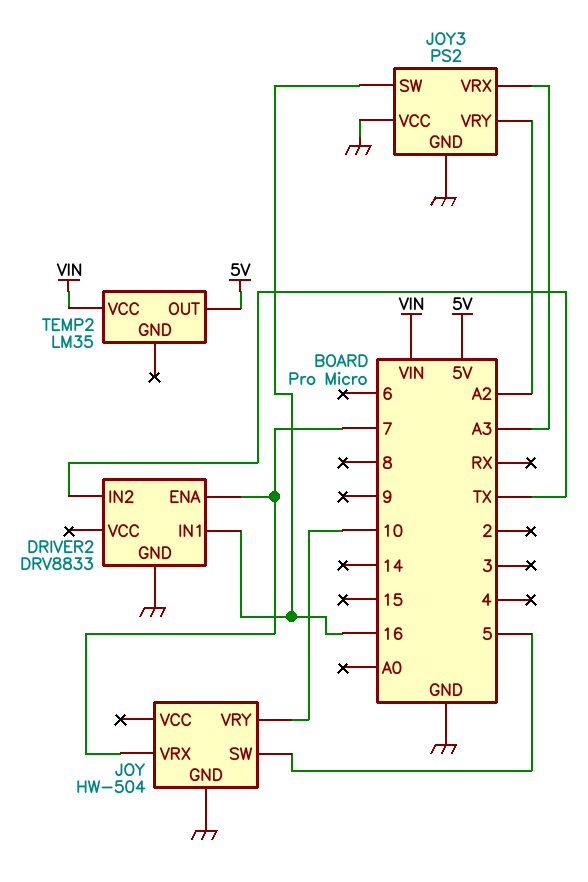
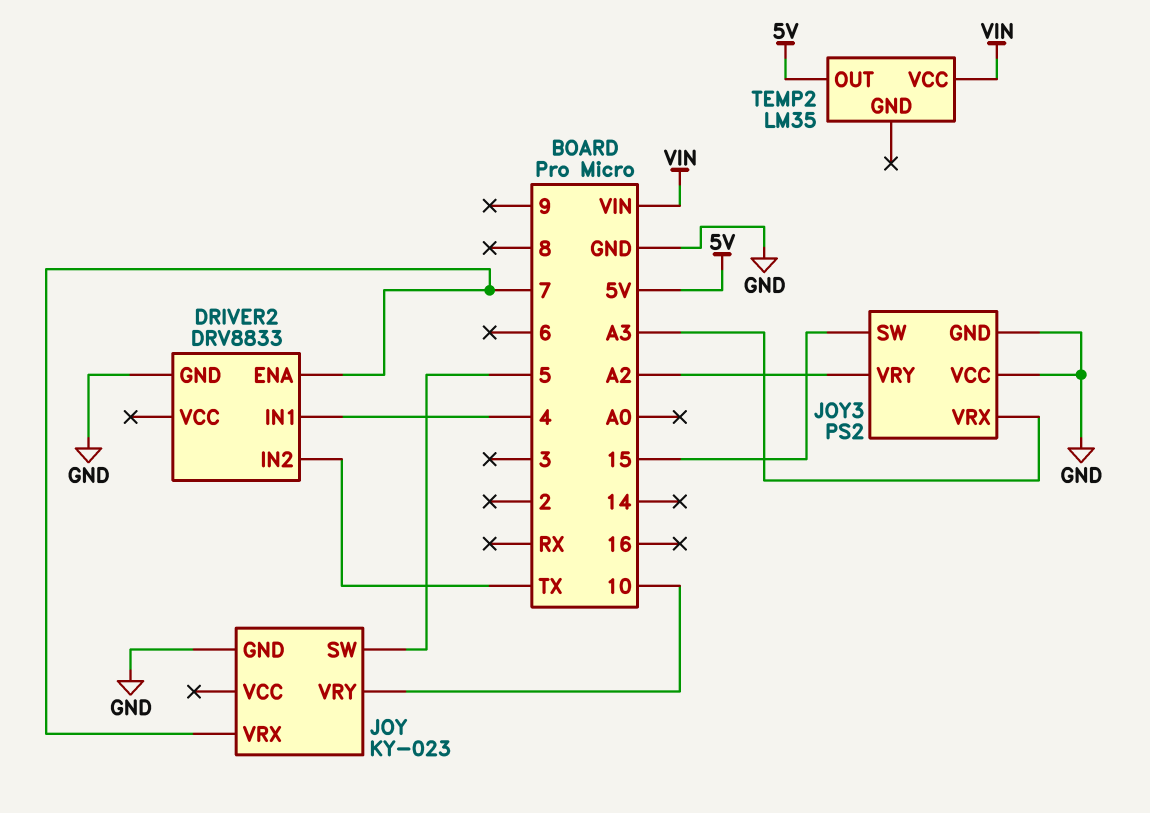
DRIVER2 pin IN1: 16 -> 4
JOY: HW-504 -> KY-023
JOY3 pin SW: 16 -> 15

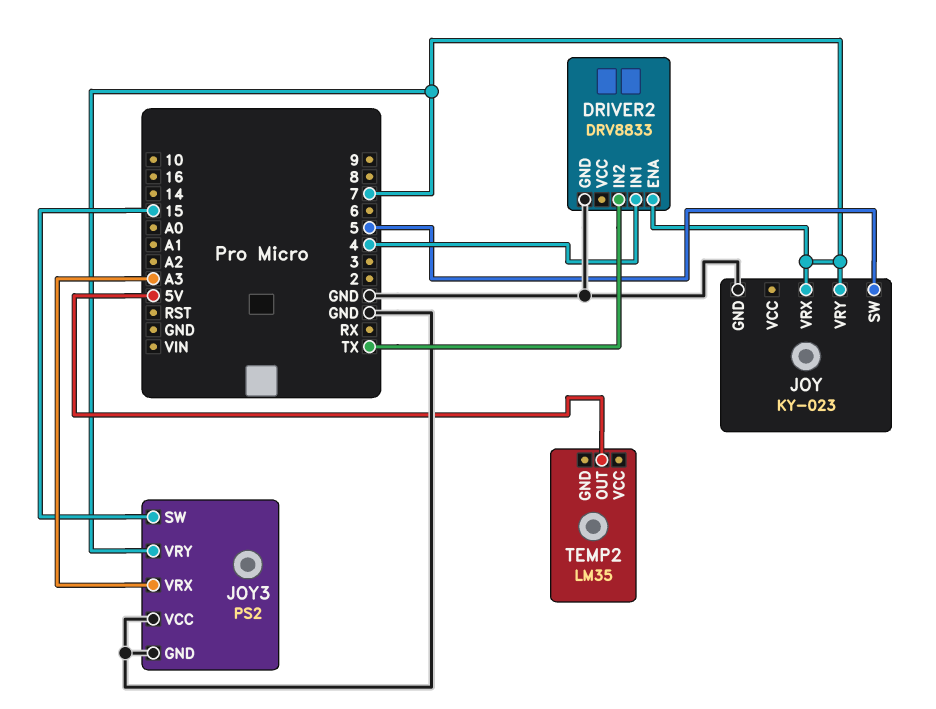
JOY pin VRY: 10 -> 7
JOY3 pin VRY: A2 -> 7
TEMP2 pin VCC: VIN -> none

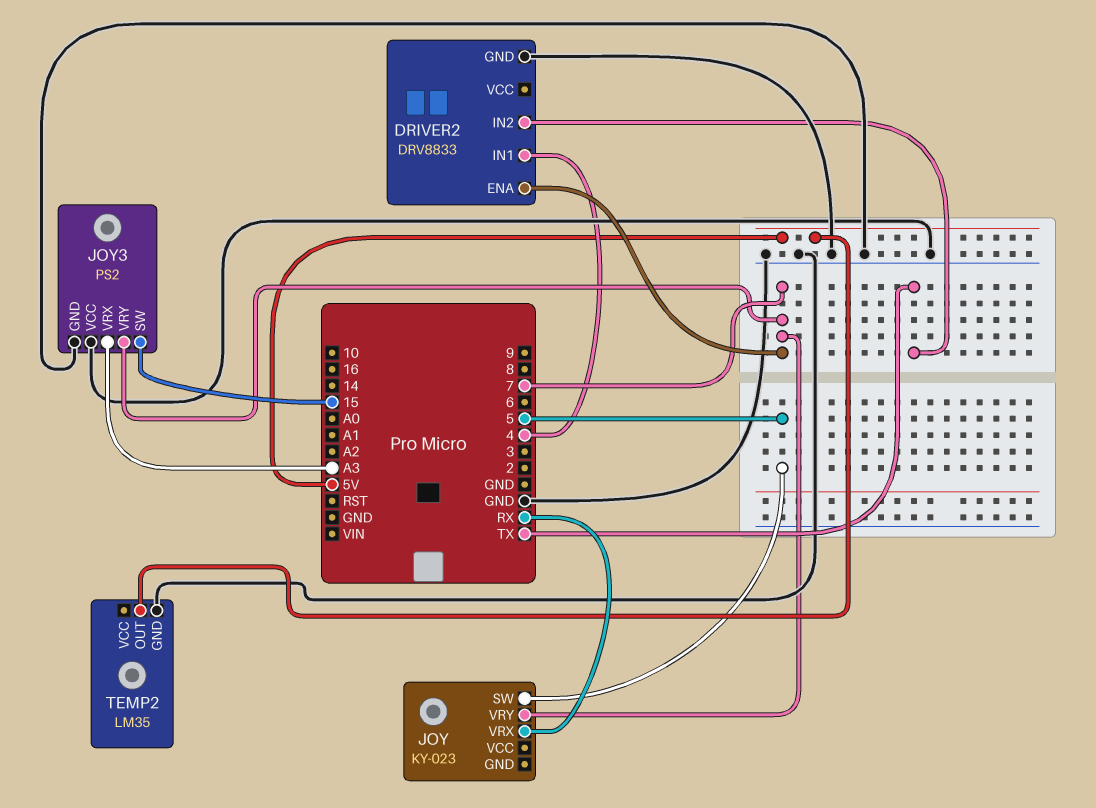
JOY pin GND: GND -> none
JOY pin VRX: 7 -> RX
TEMP2 pin GND: none -> GND

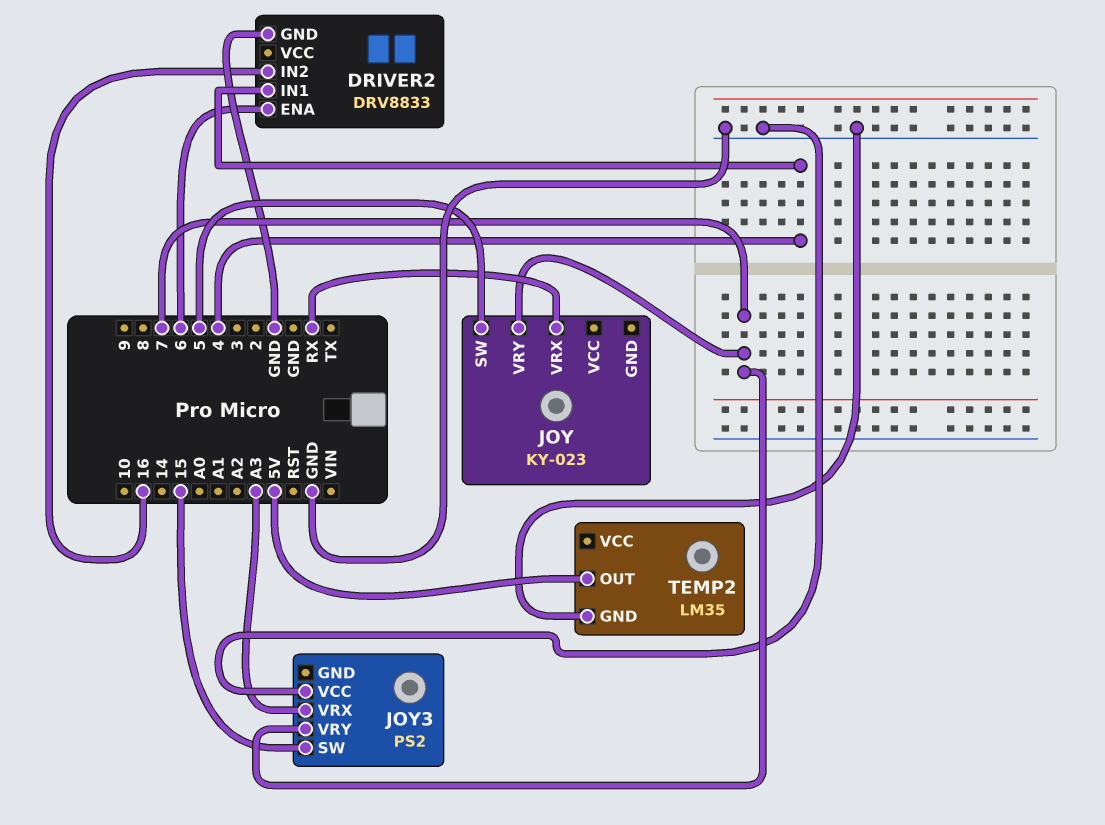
DRIVER2 pin ENA: 7 -> 6
DRIVER2 pin IN2: TX -> 16
JOY3 pin GND: GND -> none

